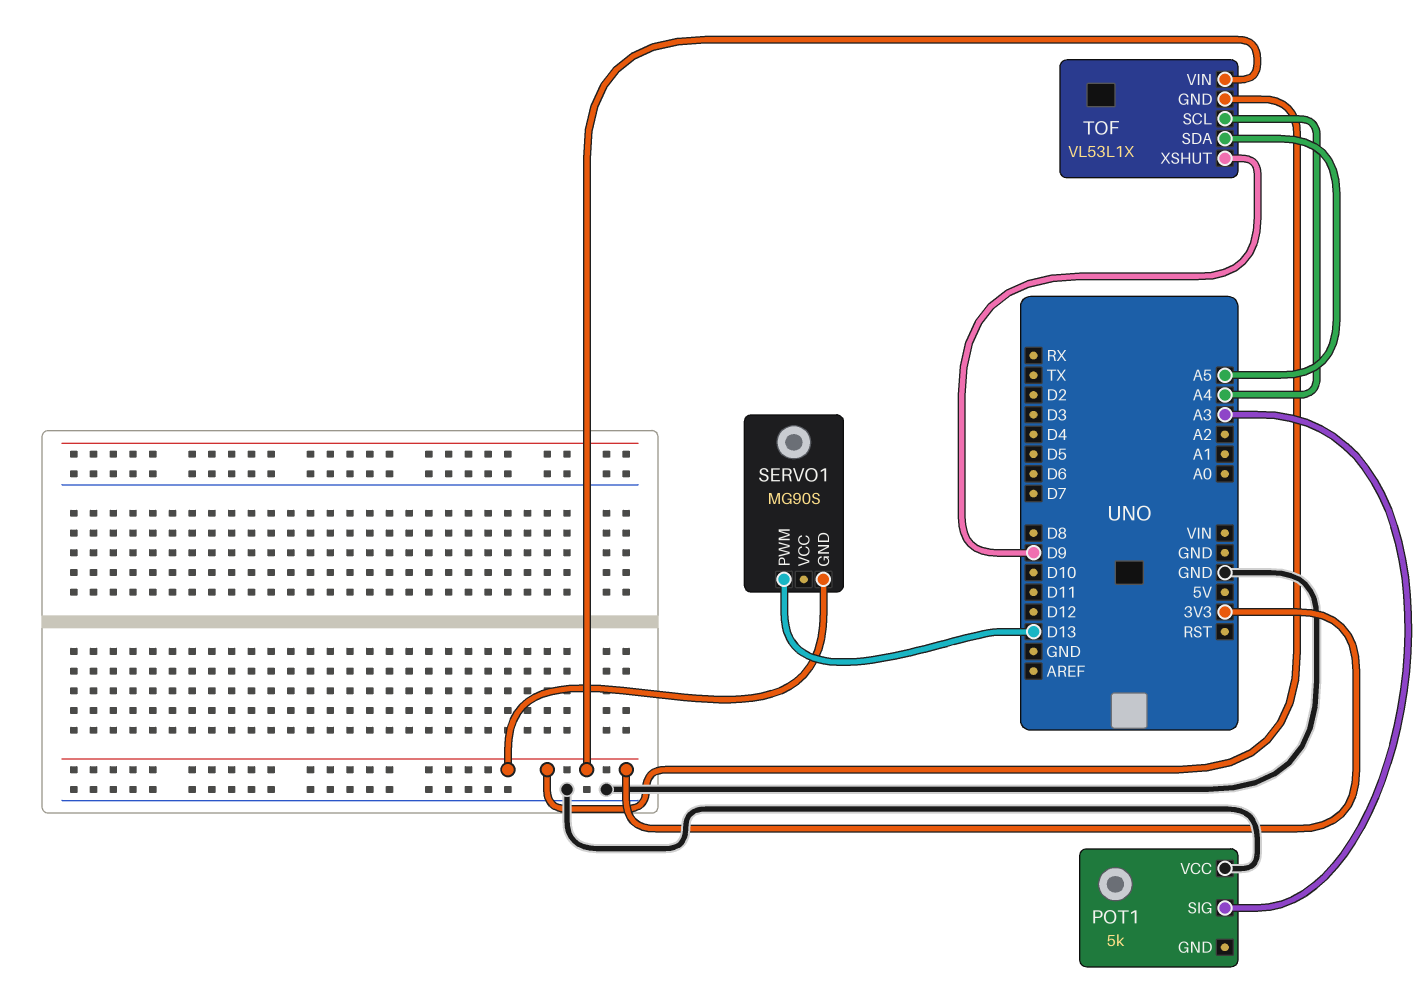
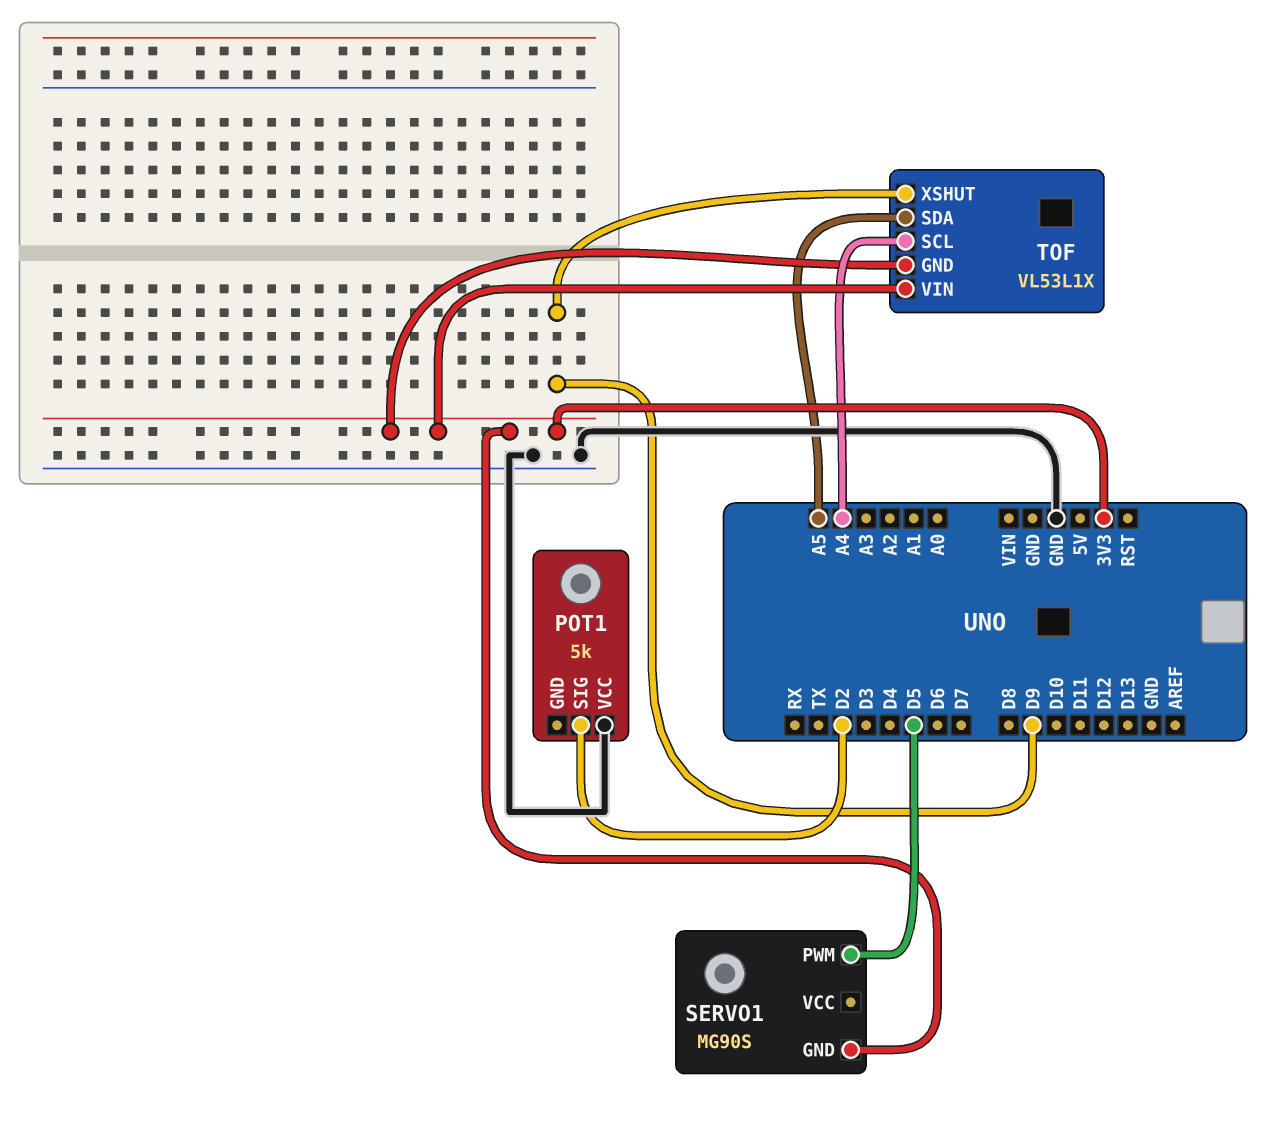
POT1 pin SIG: A3 -> D2
SERVO1 pin PWM: D13 -> D5

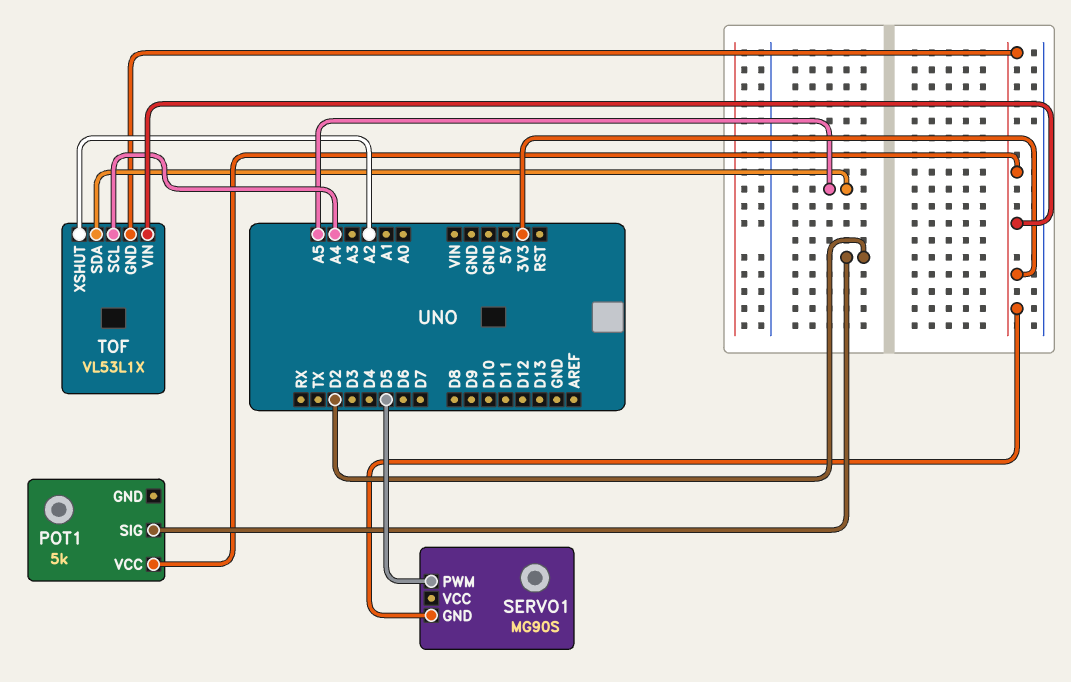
POT1 pin VCC: GND -> 3V3
TOF pin XSHUT: D9 -> A2

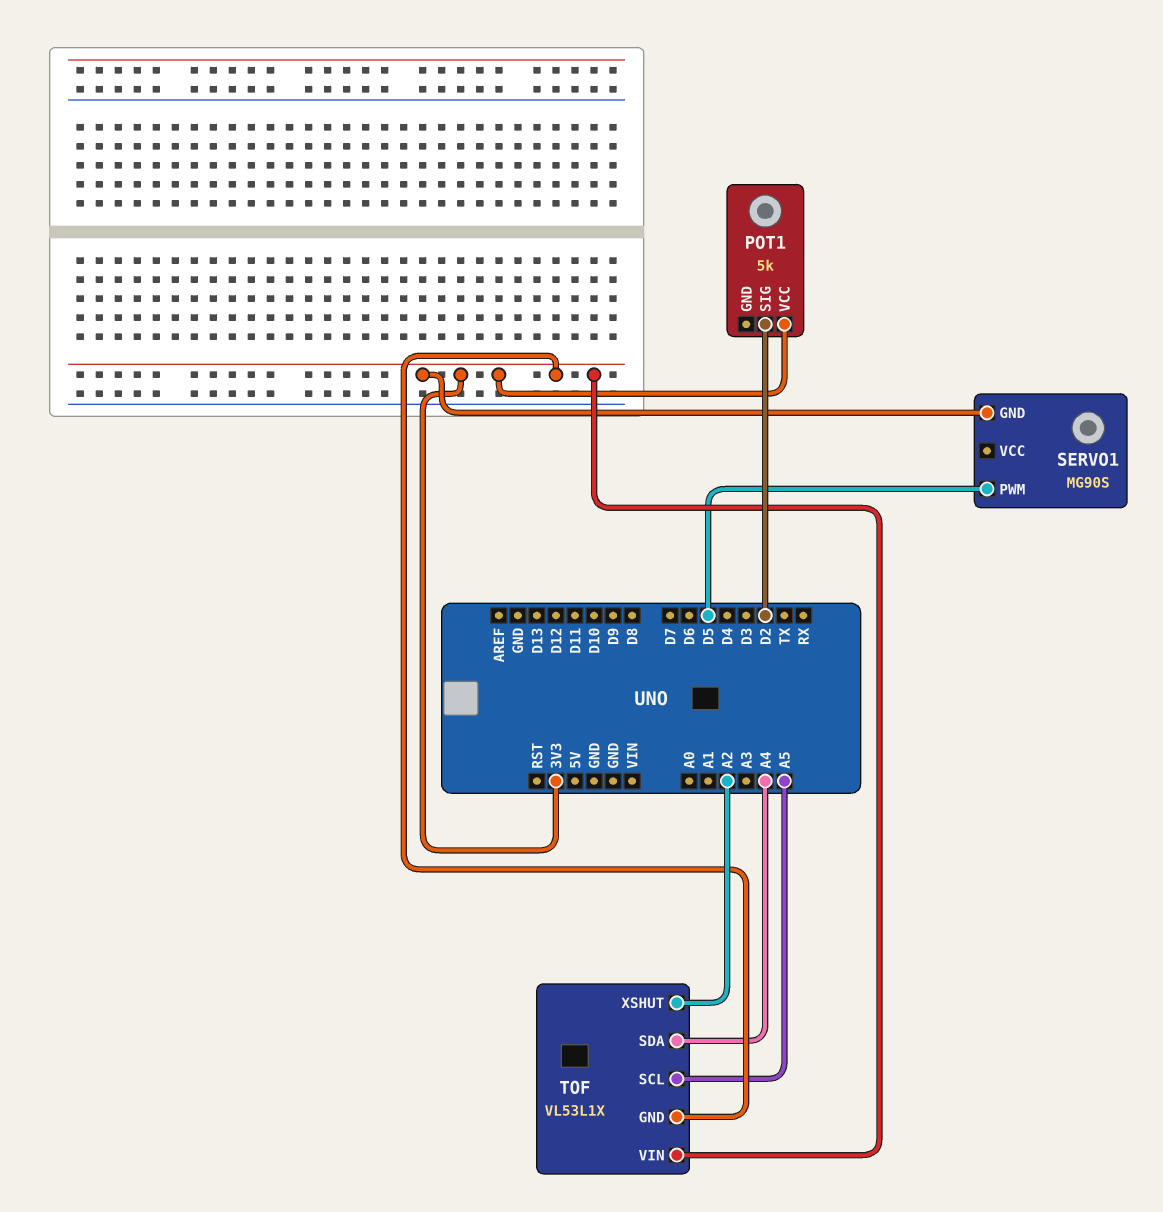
TOF pin SCL: A4 -> A5
TOF pin SDA: A5 -> A4

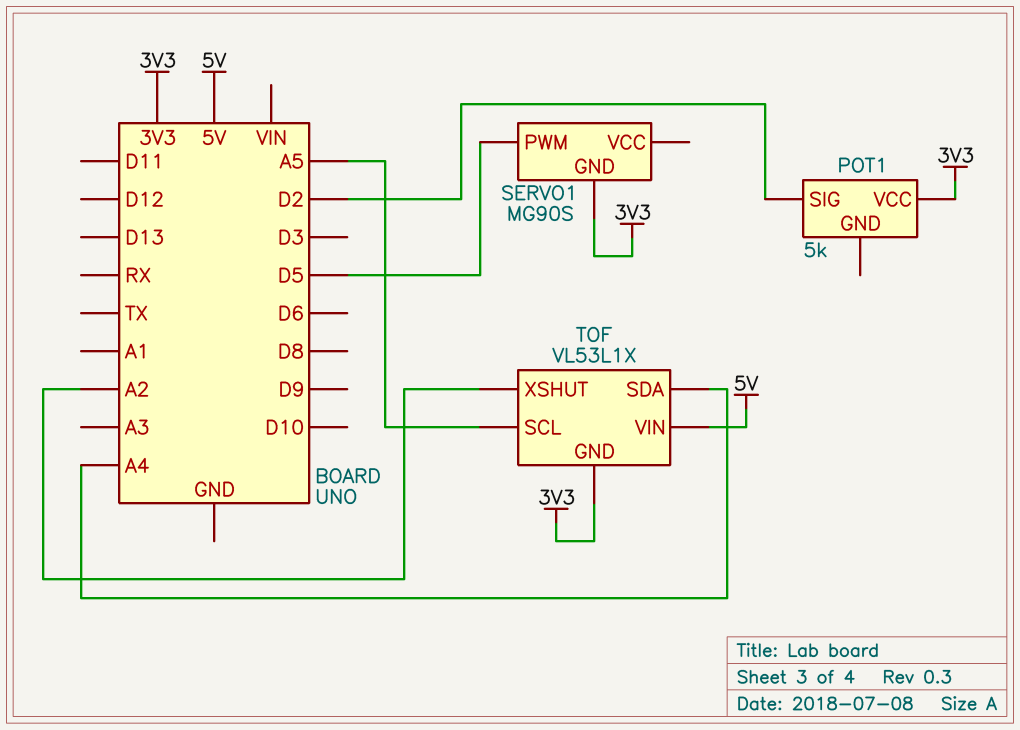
TOF pin VIN: 3V3 -> 5V

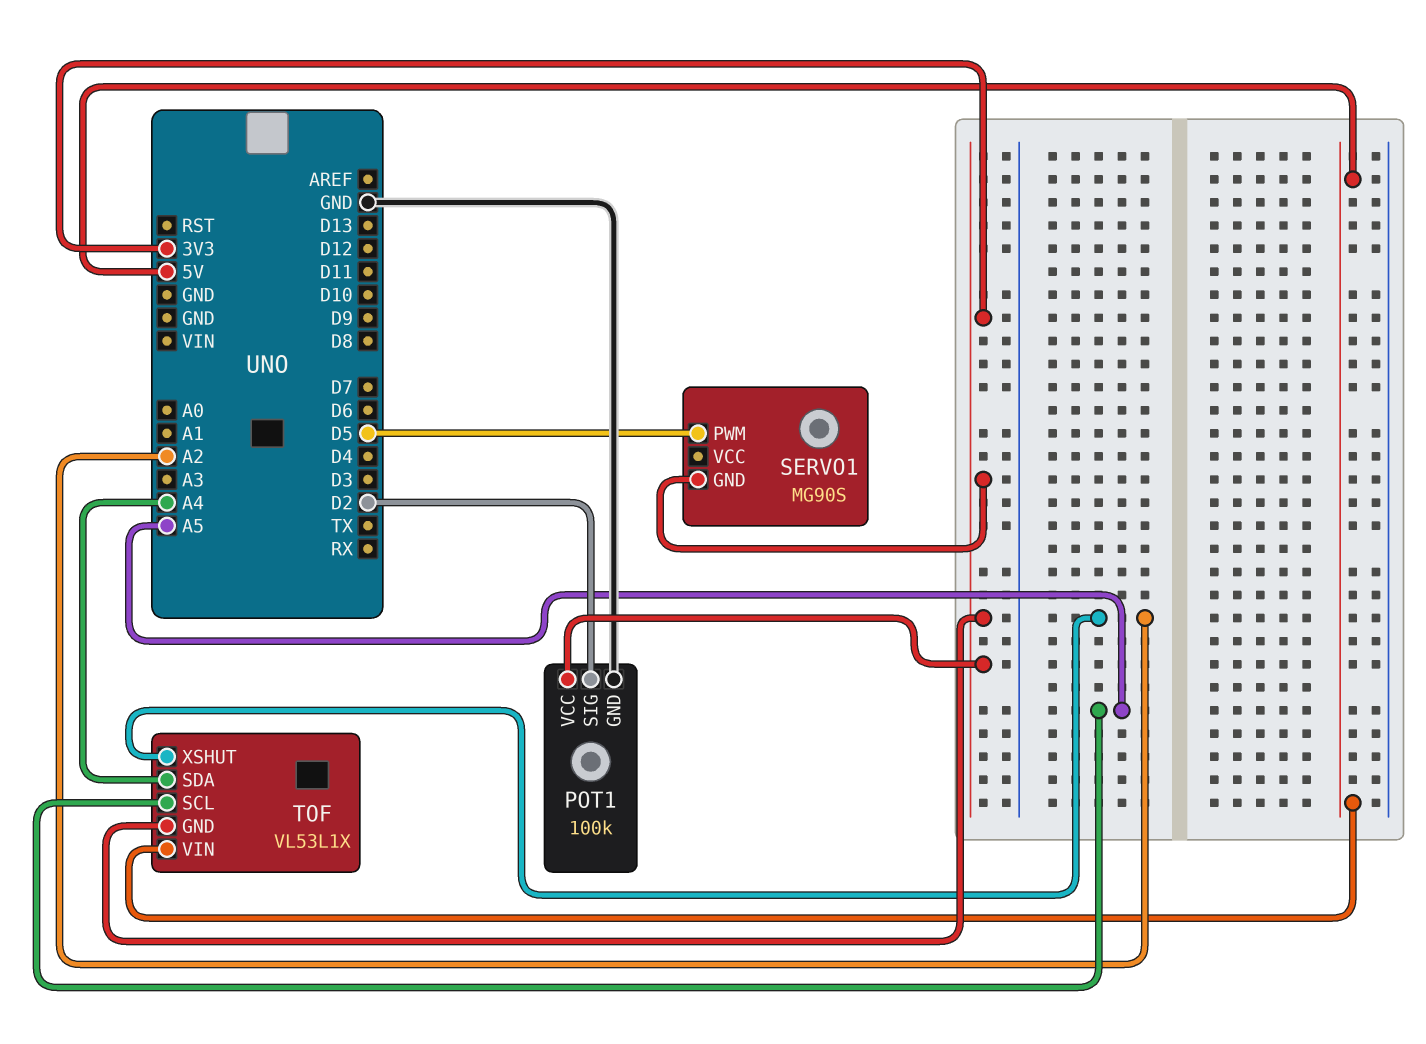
POT1: 5k -> 100k
POT1 pin GND: none -> GND

